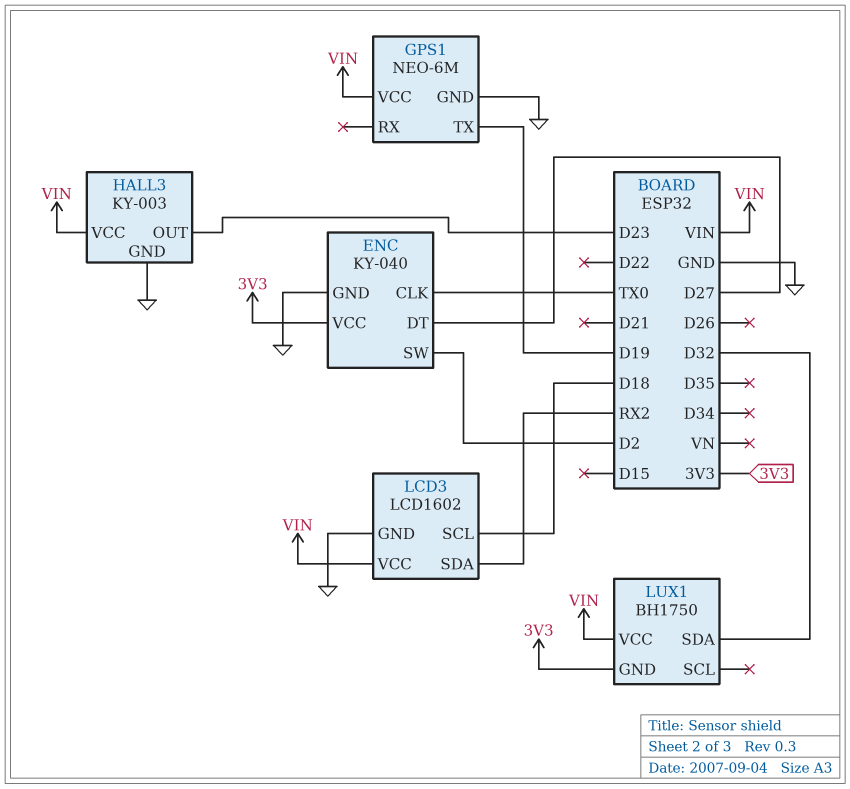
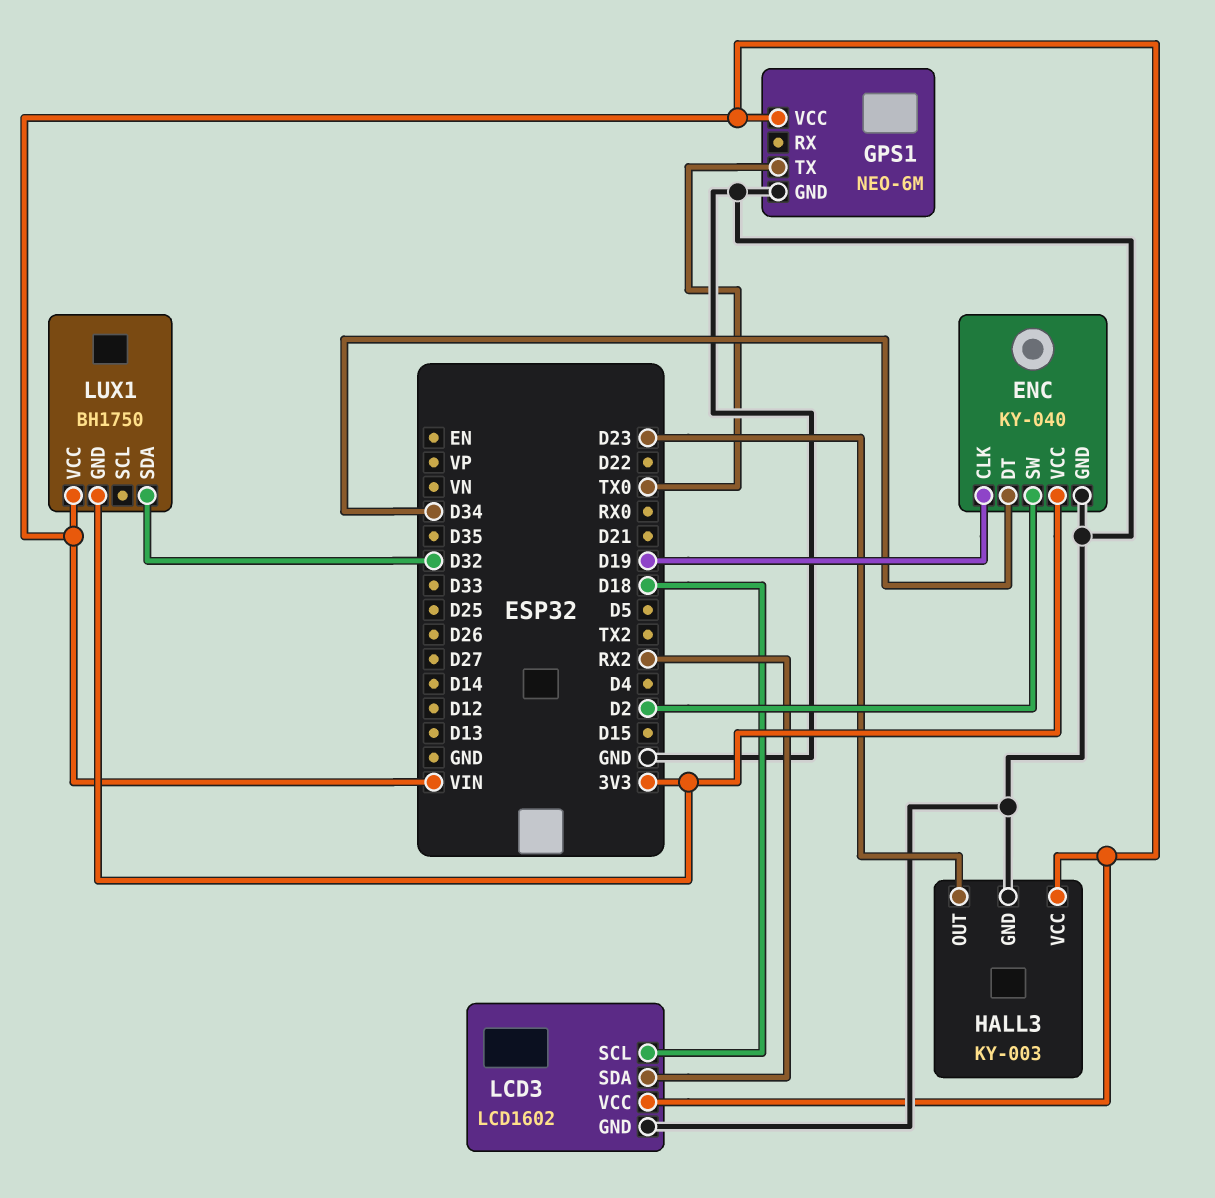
ENC pin CLK: TX0 -> D19
ENC pin DT: D27 -> D34
GPS1 pin TX: D19 -> TX0

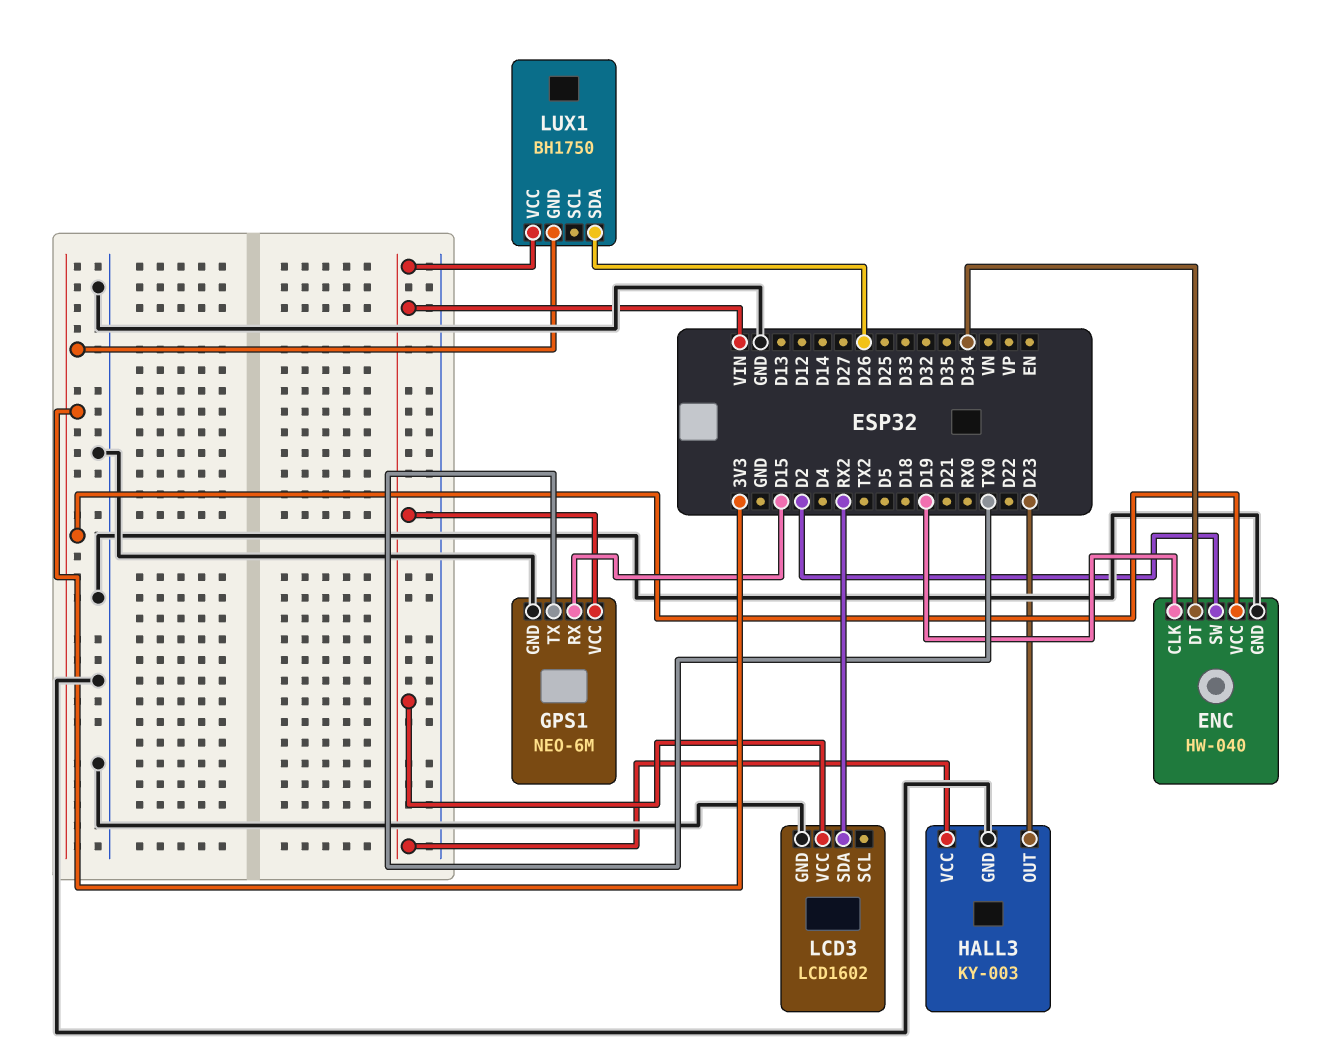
ENC: KY-040 -> HW-040
GPS1 pin RX: none -> D15
LCD3 pin SCL: D18 -> none
LUX1 pin SDA: D32 -> D26

